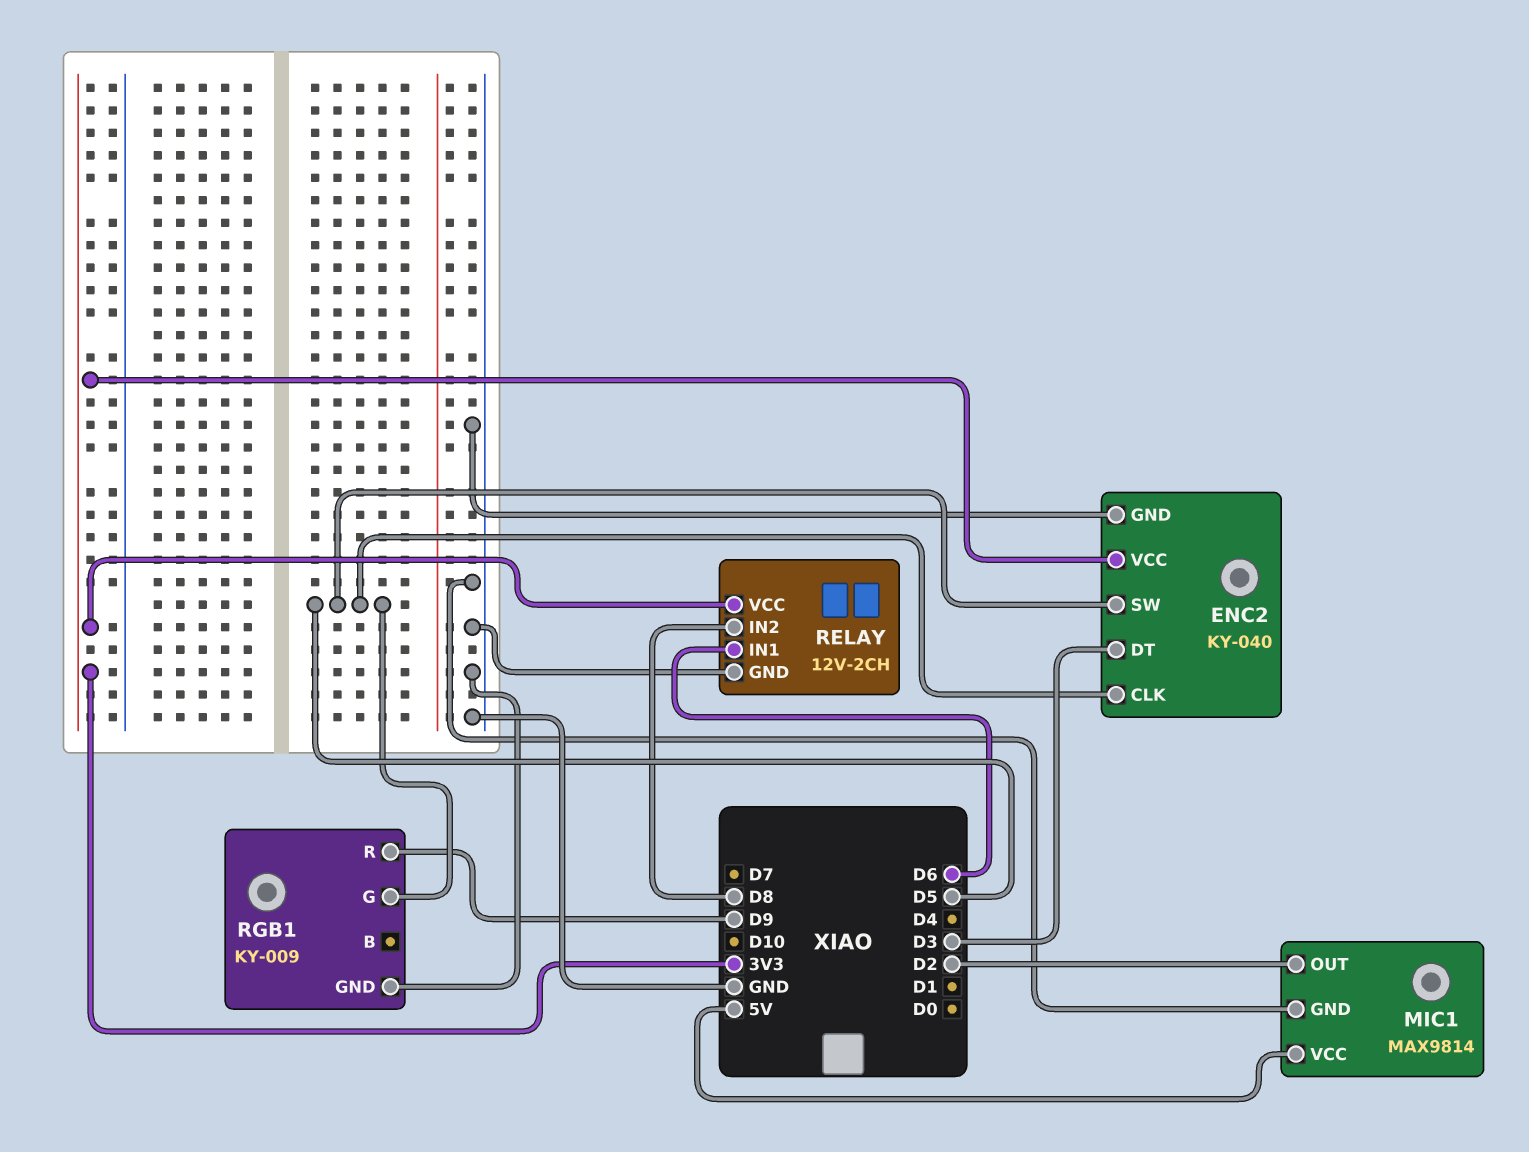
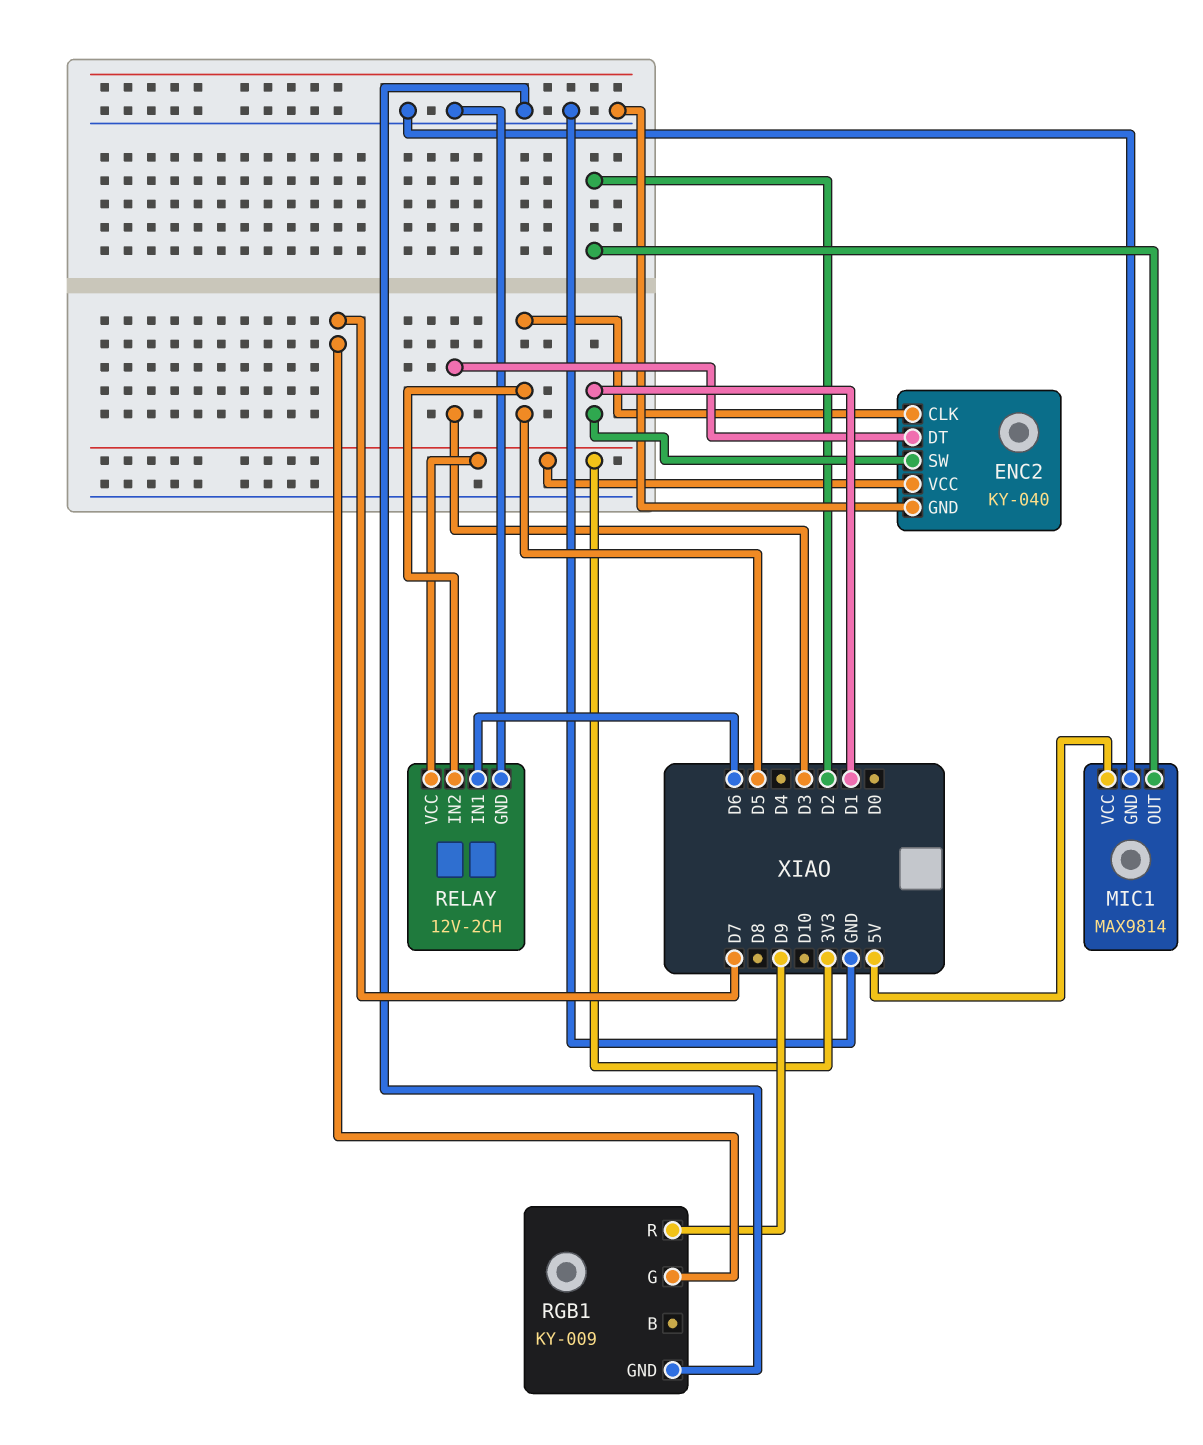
ENC2 pin SW: D5 -> D1
RELAY pin IN2: D8 -> D5
RGB1 pin G: D5 -> D7

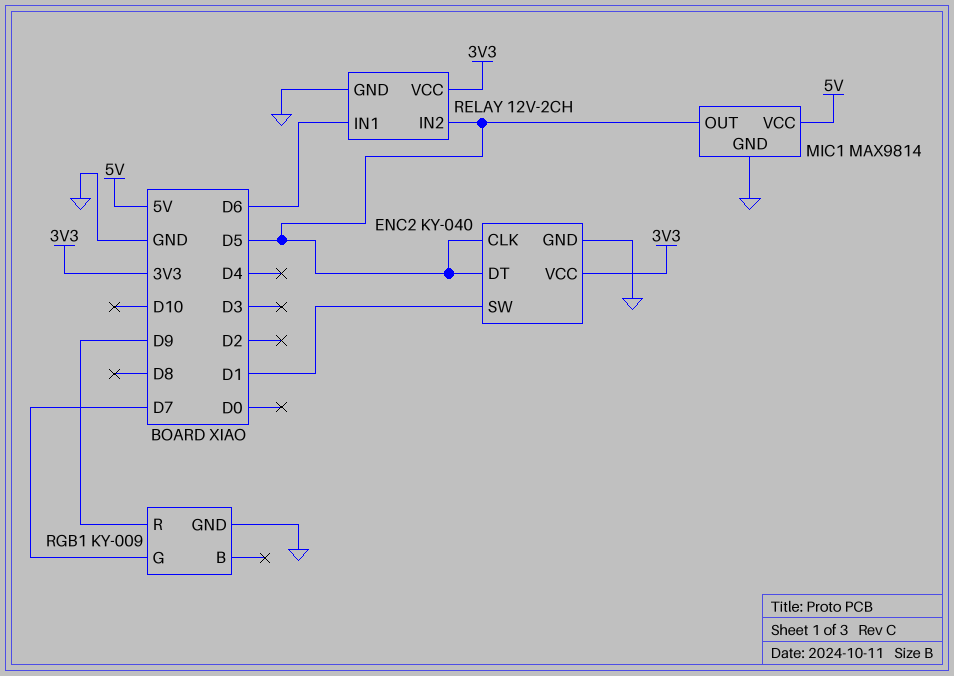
ENC2 pin DT: D3 -> D5
MIC1 pin OUT: D2 -> D5

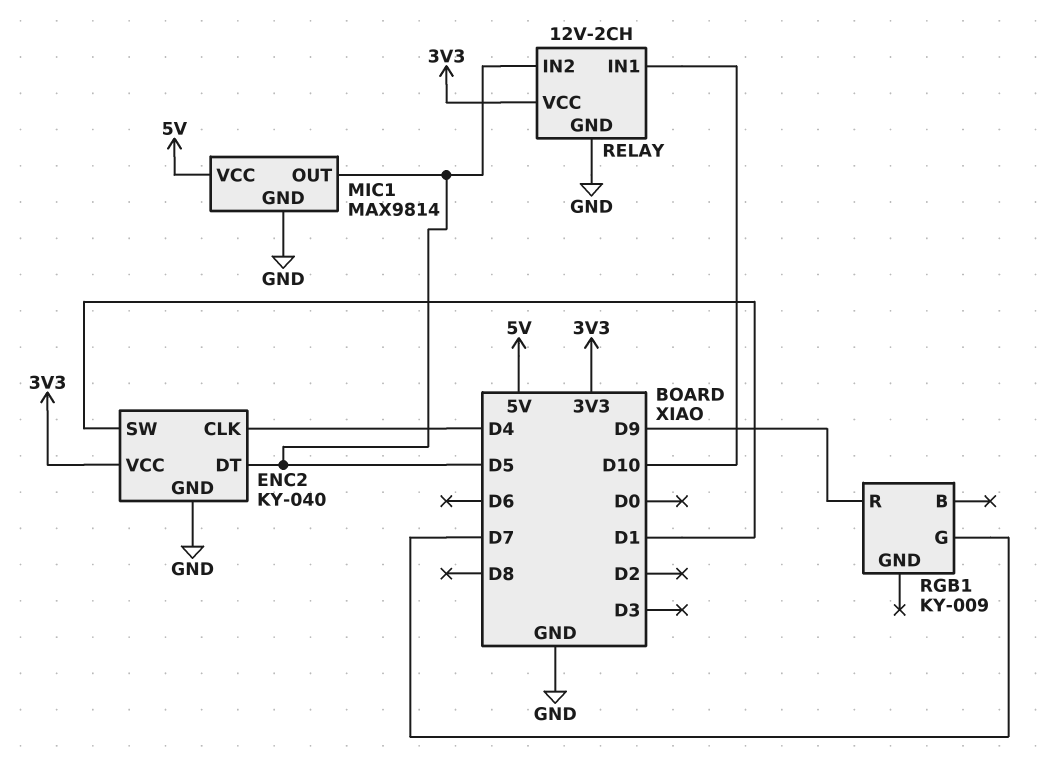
ENC2 pin CLK: D5 -> D4
RELAY pin IN1: D6 -> D10
RGB1 pin GND: GND -> none

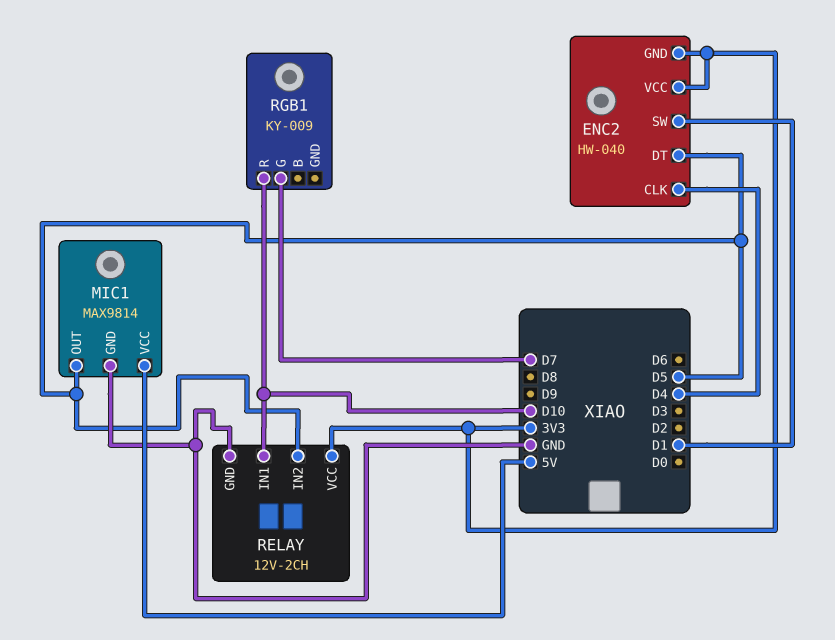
ENC2: KY-040 -> HW-040
ENC2 pin GND: GND -> 3V3
RGB1 pin R: D9 -> D10

